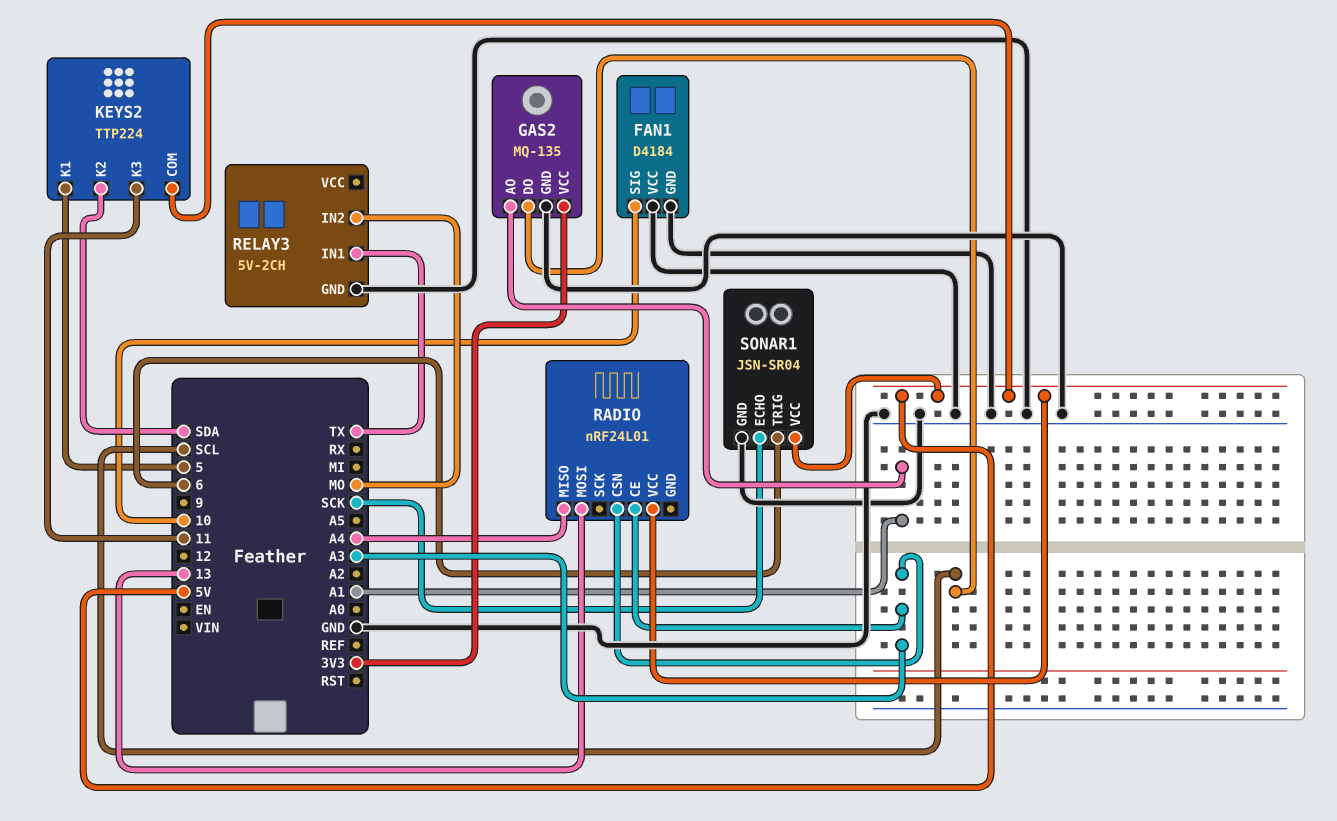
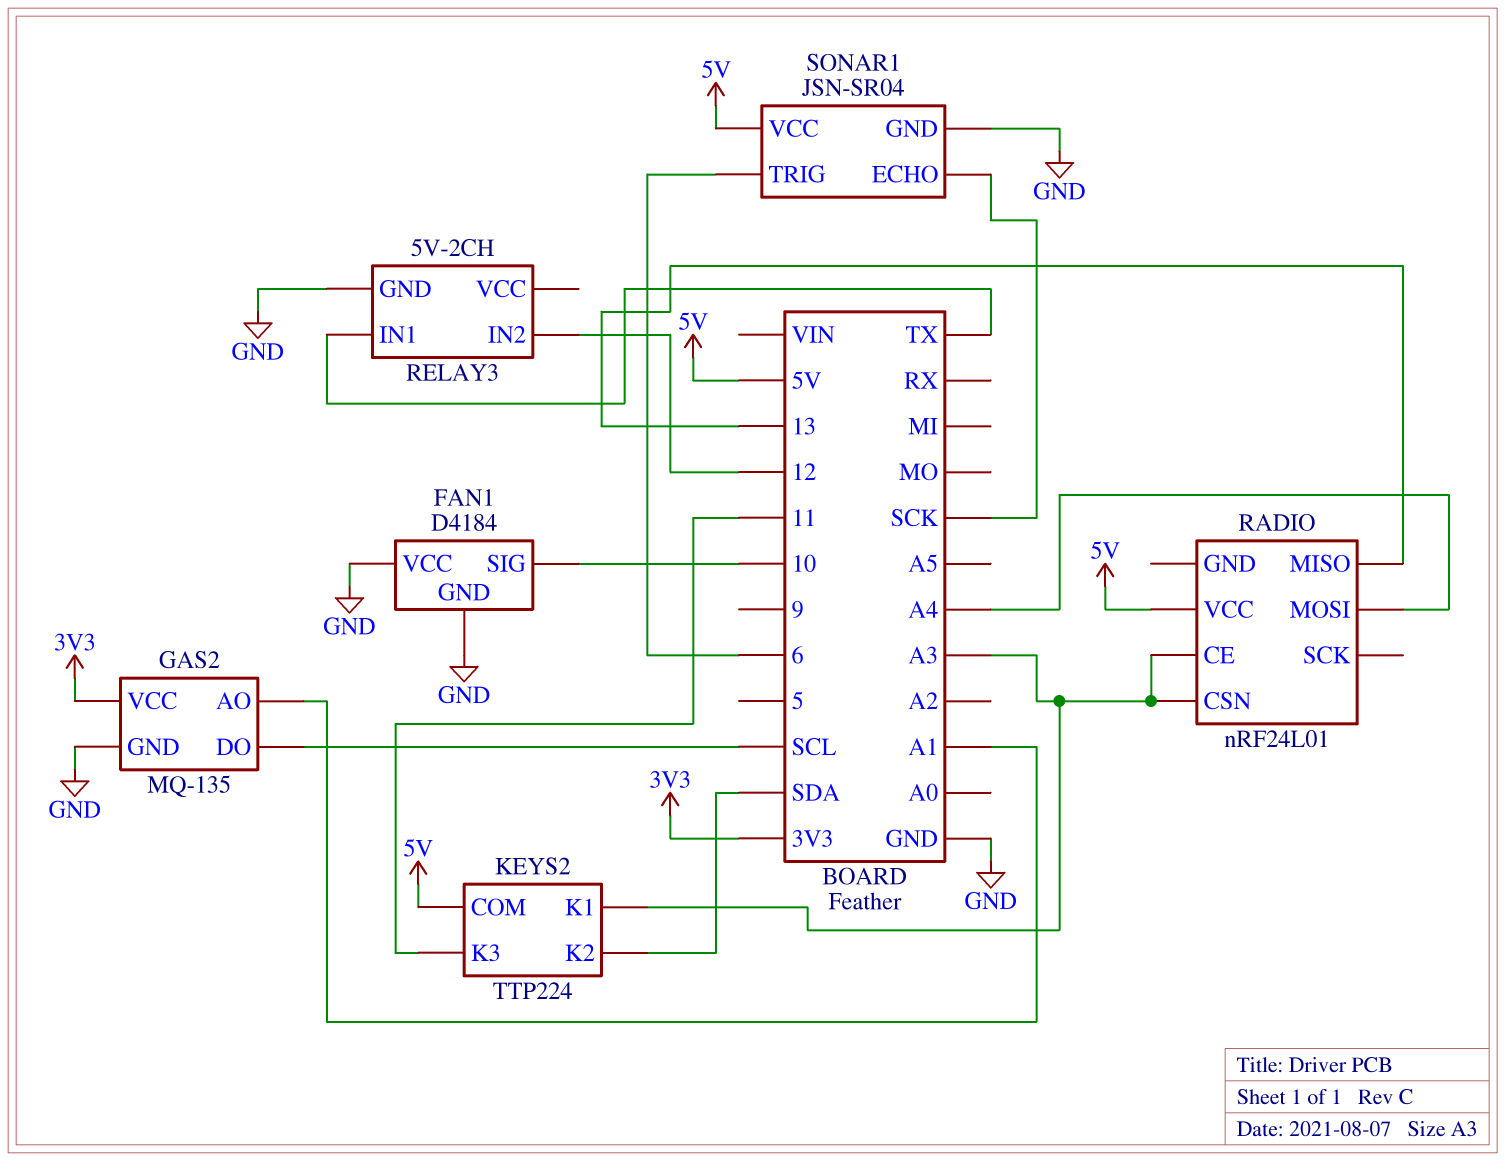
KEYS2 pin K1: 5 -> A3
RADIO pin MISO: A4 -> 13
RADIO pin MOSI: 13 -> A4
RELAY3 pin IN2: MO -> 12

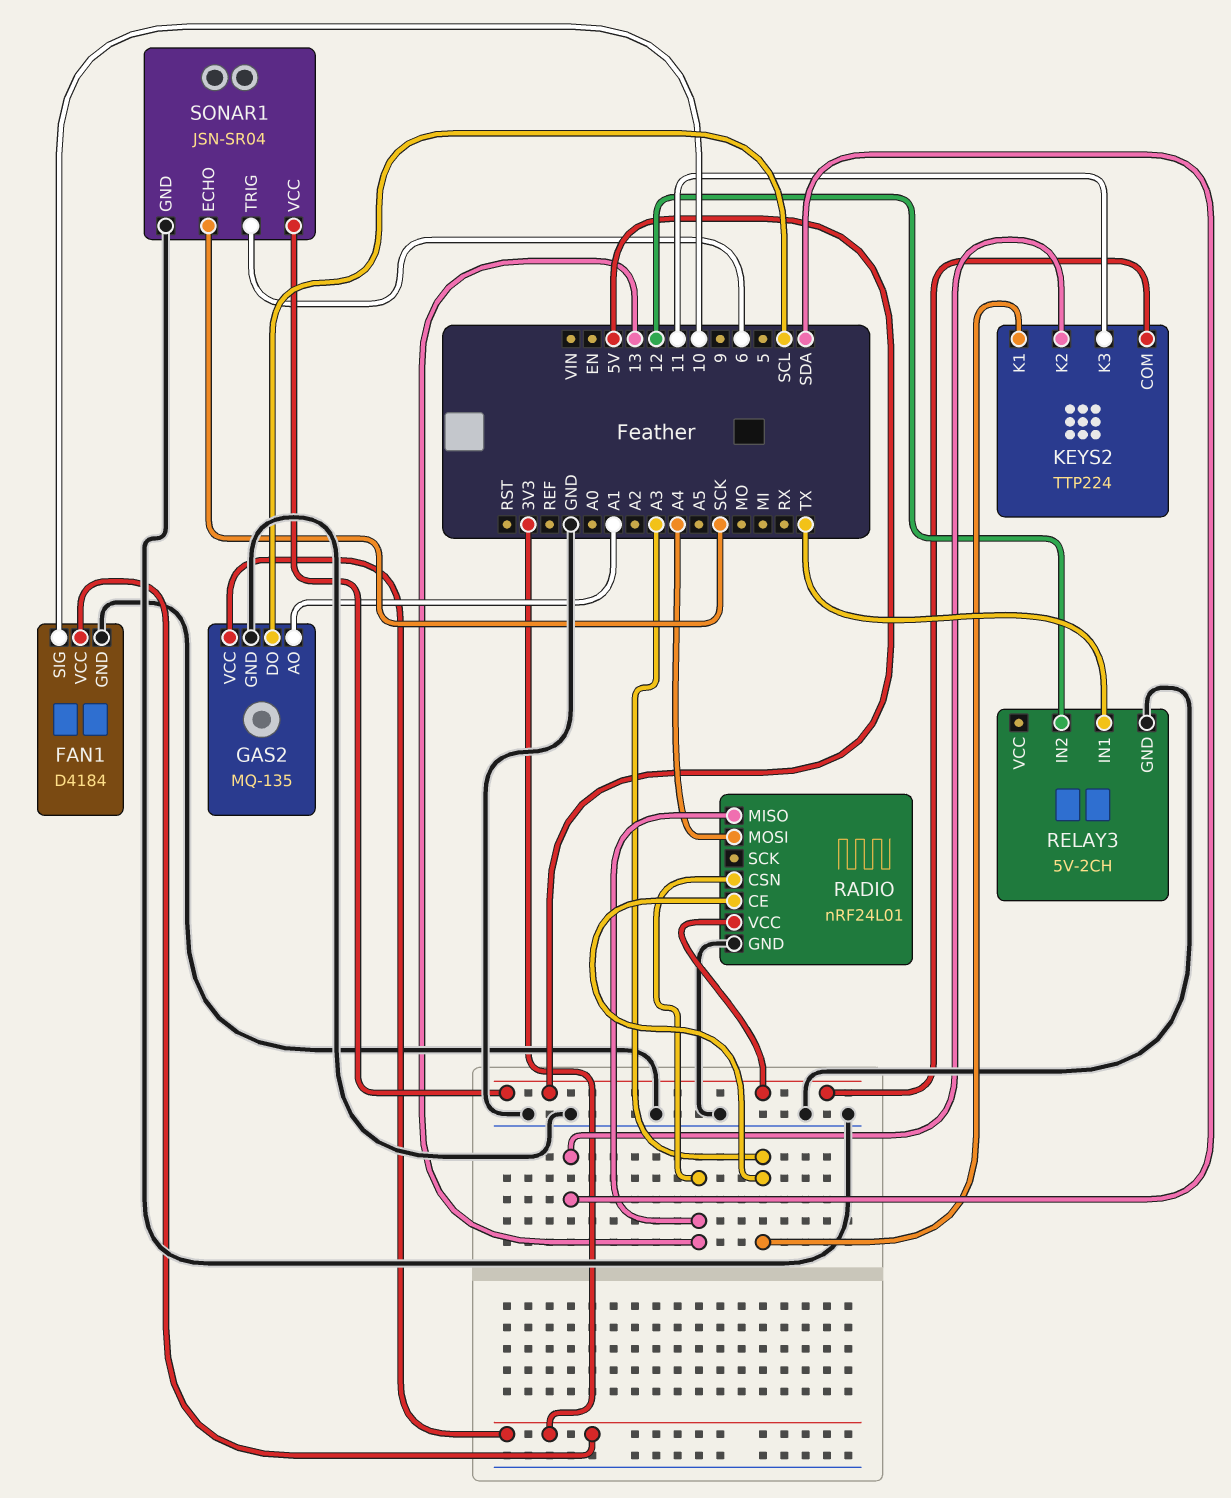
FAN1 pin VCC: GND -> 3V3
RADIO pin CSN: A3 -> 13
RADIO pin GND: none -> GND

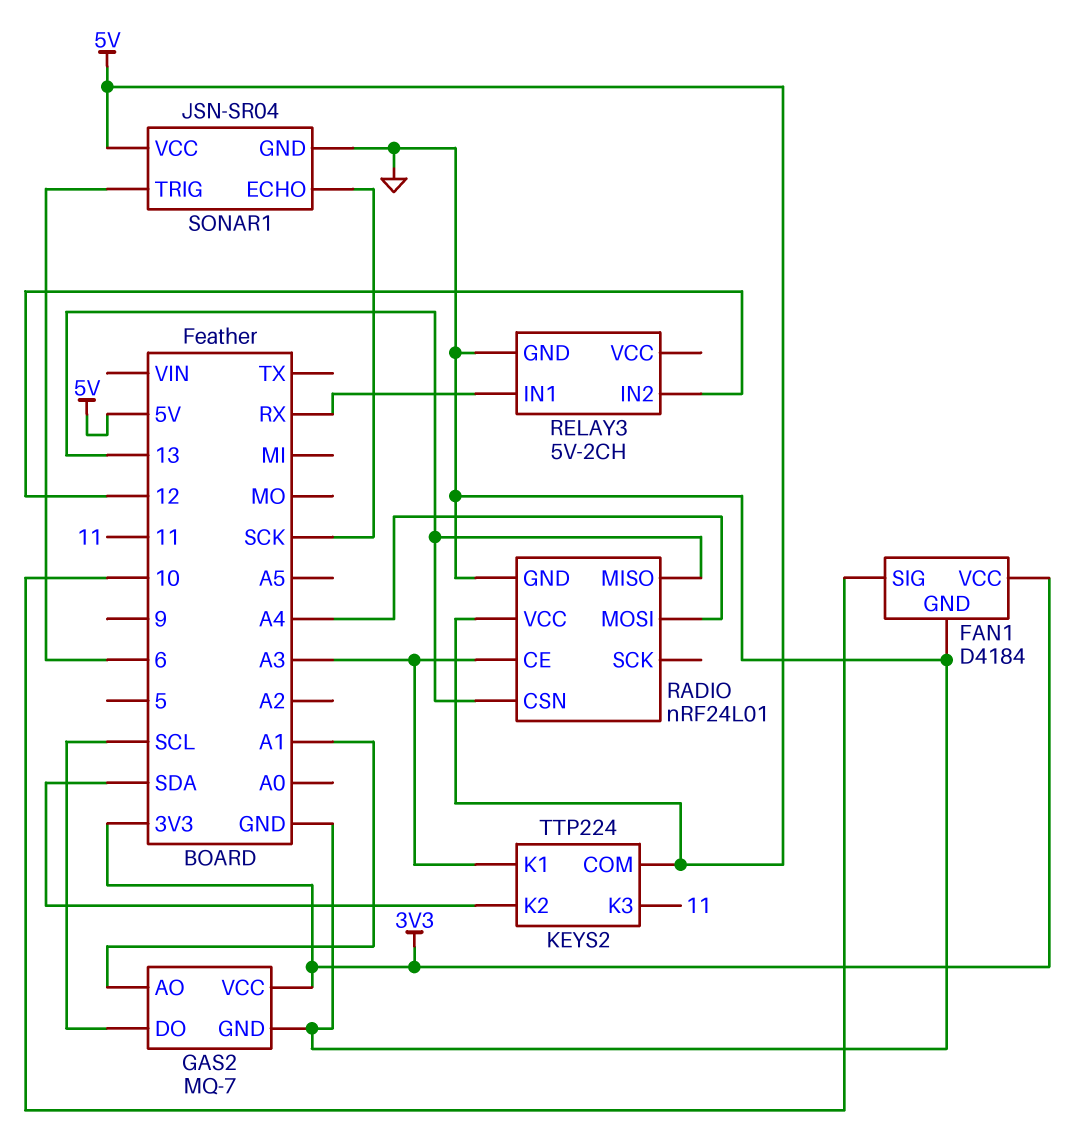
GAS2: MQ-135 -> MQ-7
RELAY3 pin IN1: TX -> RX

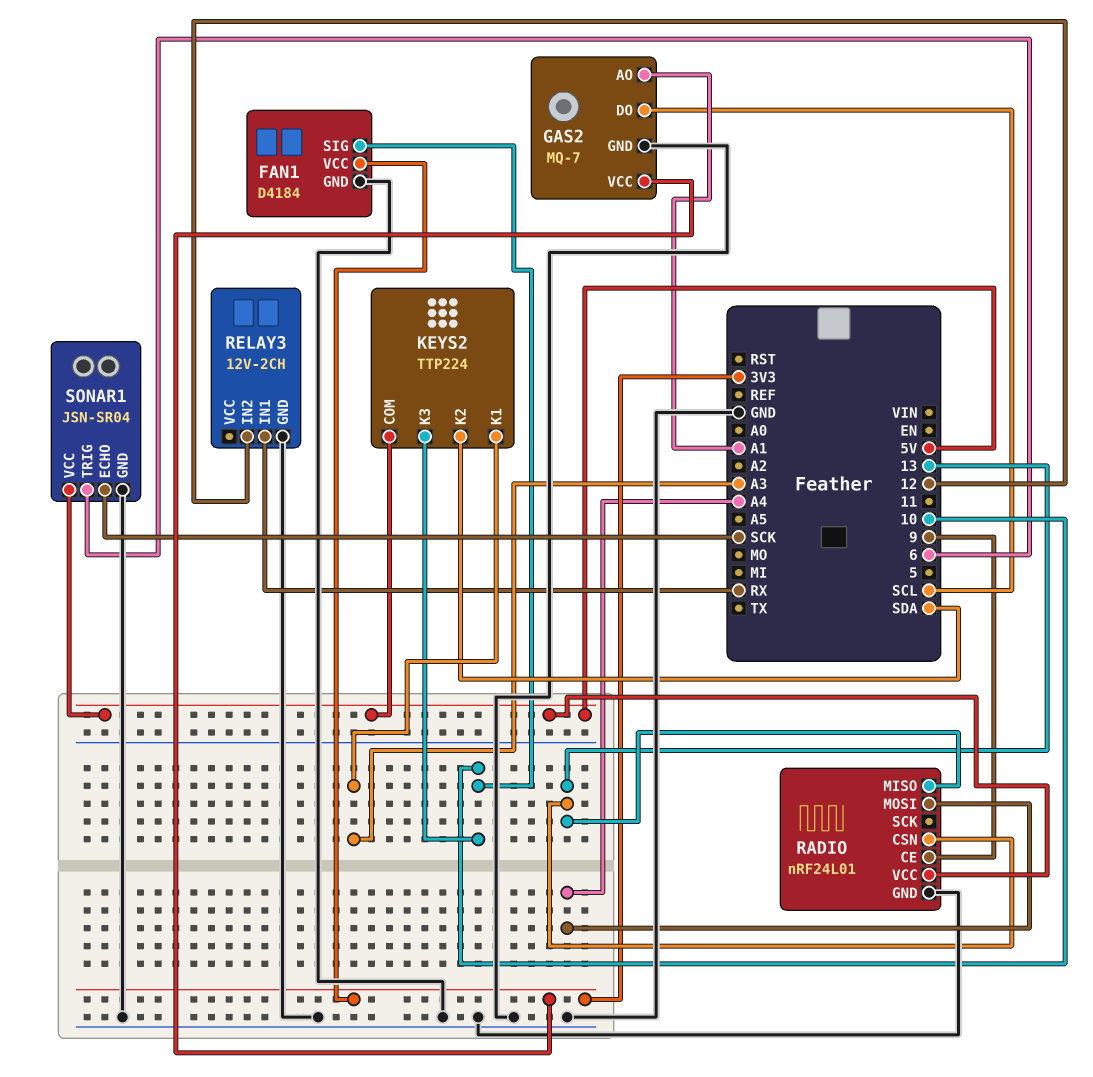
KEYS2 pin K3: 11 -> 10
RADIO pin CE: A3 -> 9
RELAY3: 5V-2CH -> 12V-2CH

